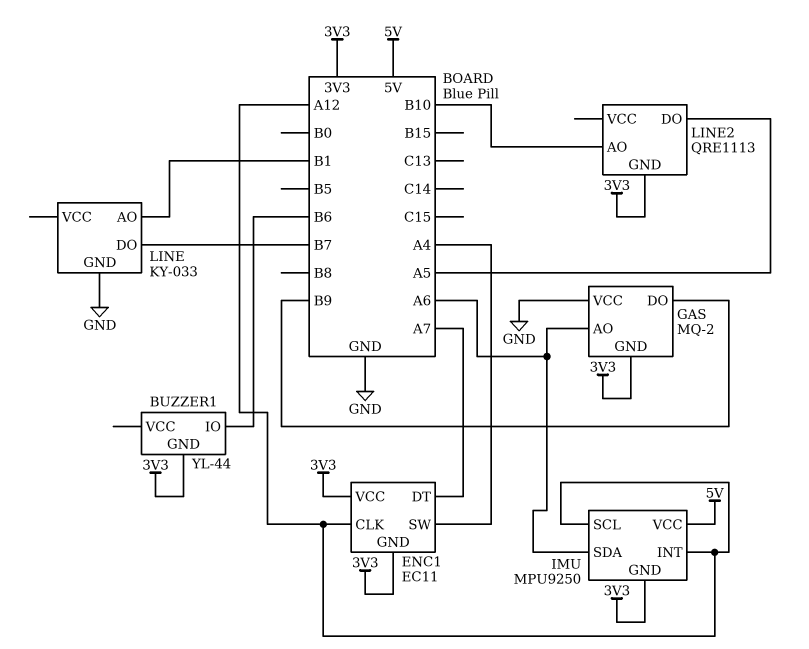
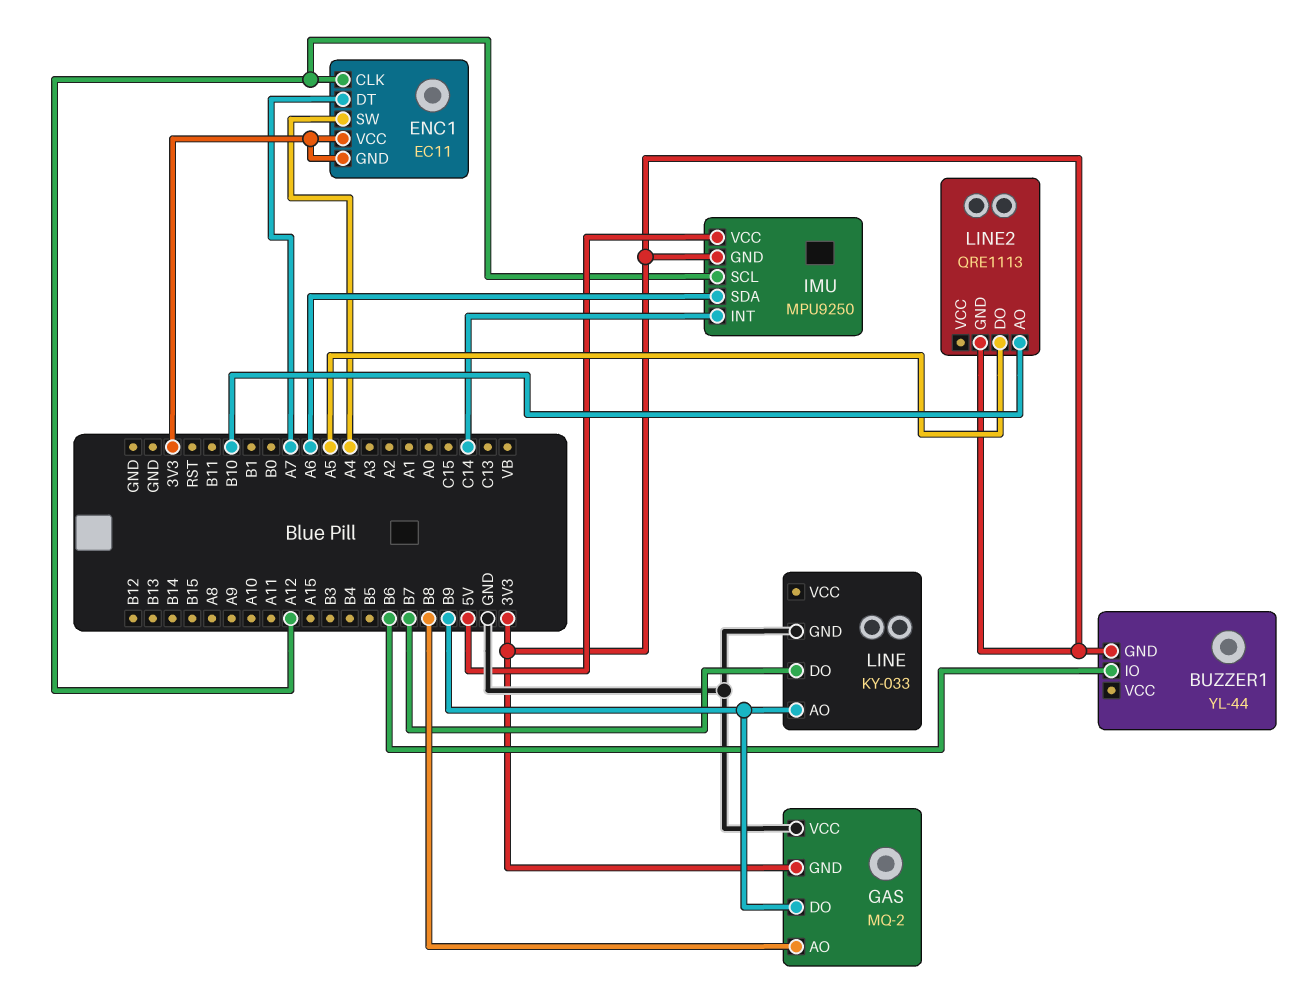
GAS pin AO: A6 -> B8
IMU pin INT: A12 -> C14
LINE pin AO: B1 -> B9

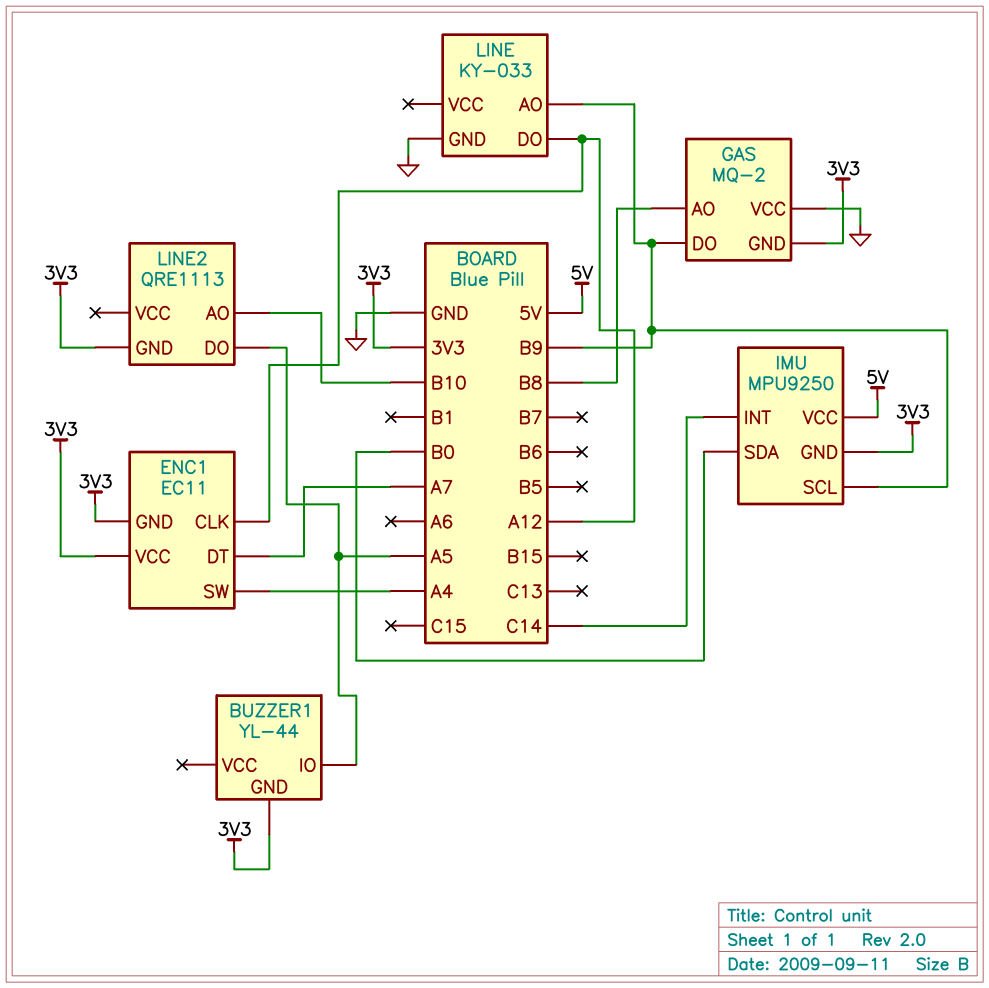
BUZZER1 pin IO: B6 -> A5
IMU pin SCL: A12 -> B9
IMU pin SDA: A6 -> B0
LINE pin DO: B7 -> A12

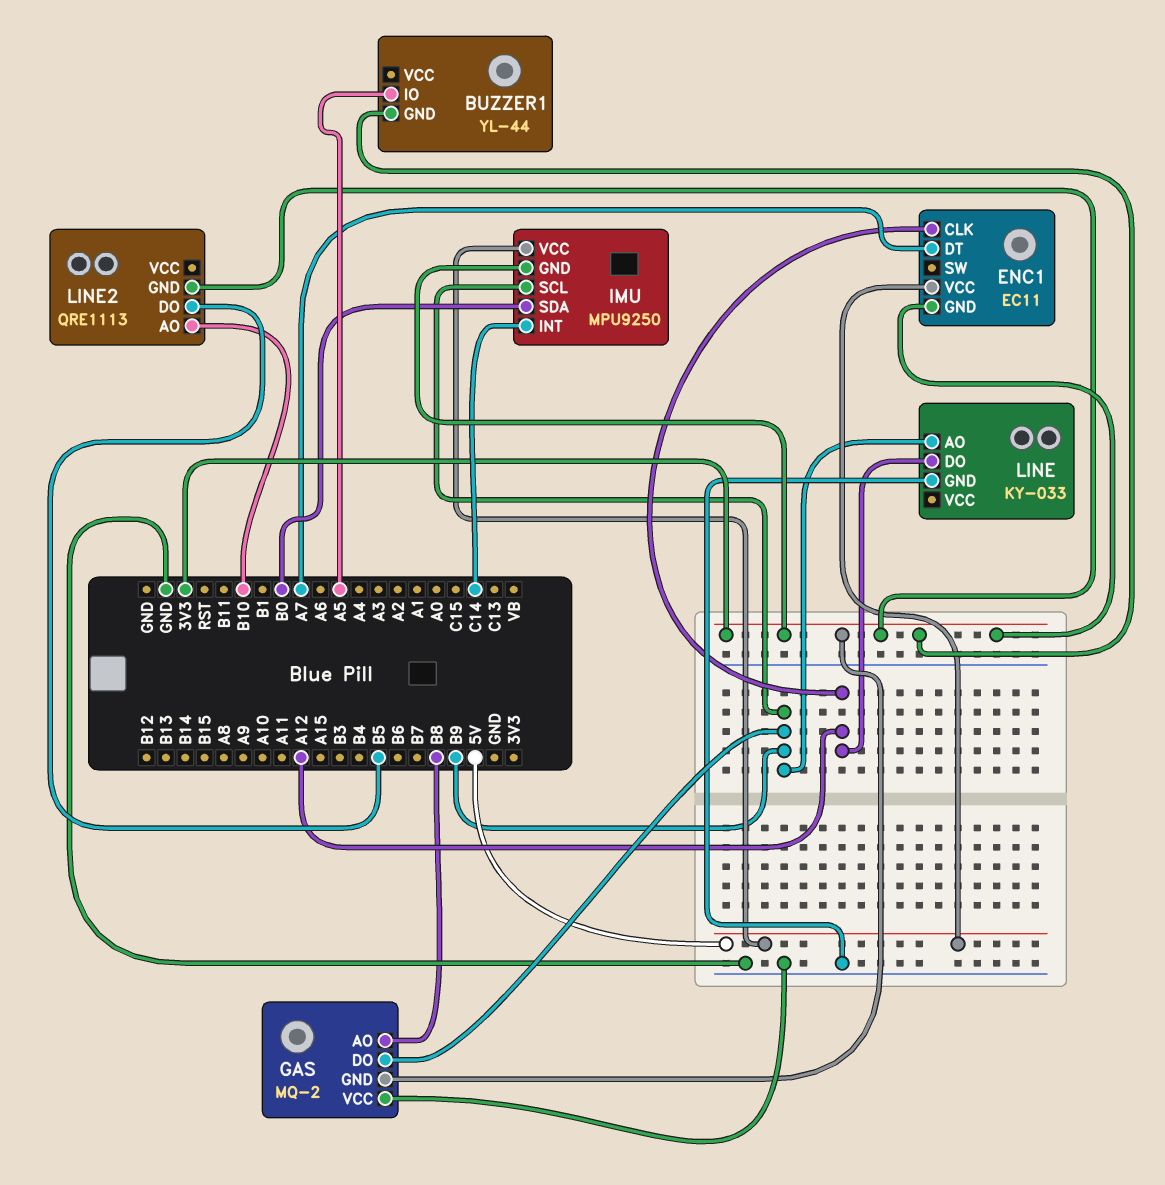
ENC1 pin SW: A4 -> none
ENC1 pin VCC: 3V3 -> 5V
LINE2 pin DO: A5 -> B5

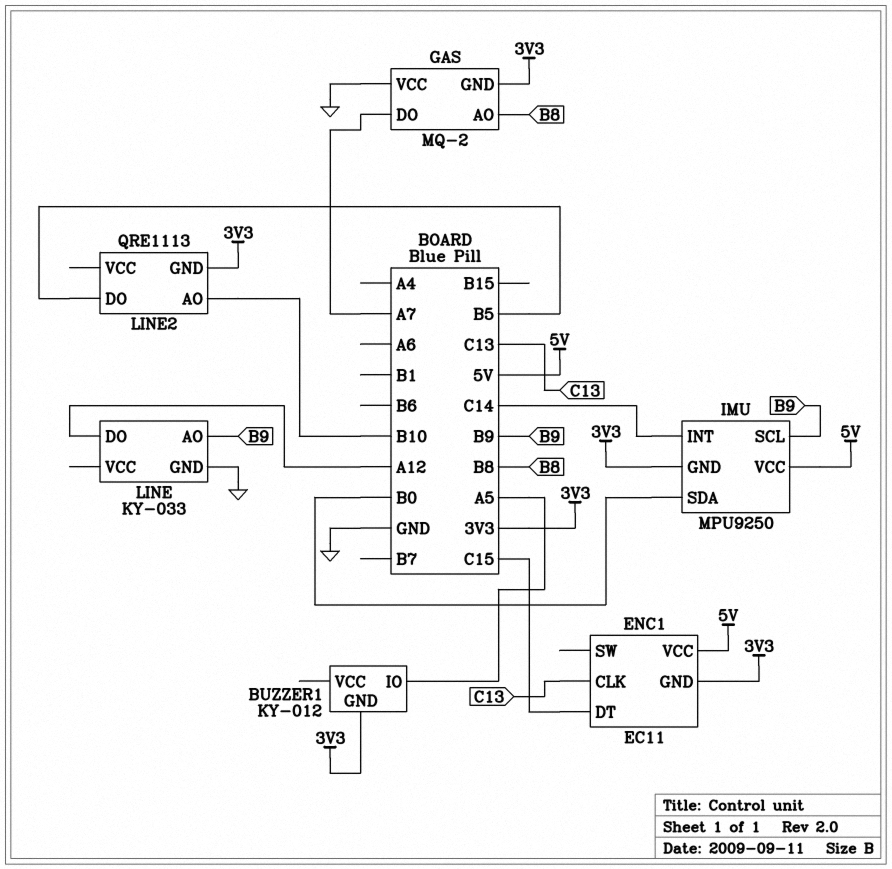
BUZZER1: YL-44 -> KY-012
ENC1 pin CLK: A12 -> C13
ENC1 pin DT: A7 -> C15
GAS pin DO: B9 -> A7

